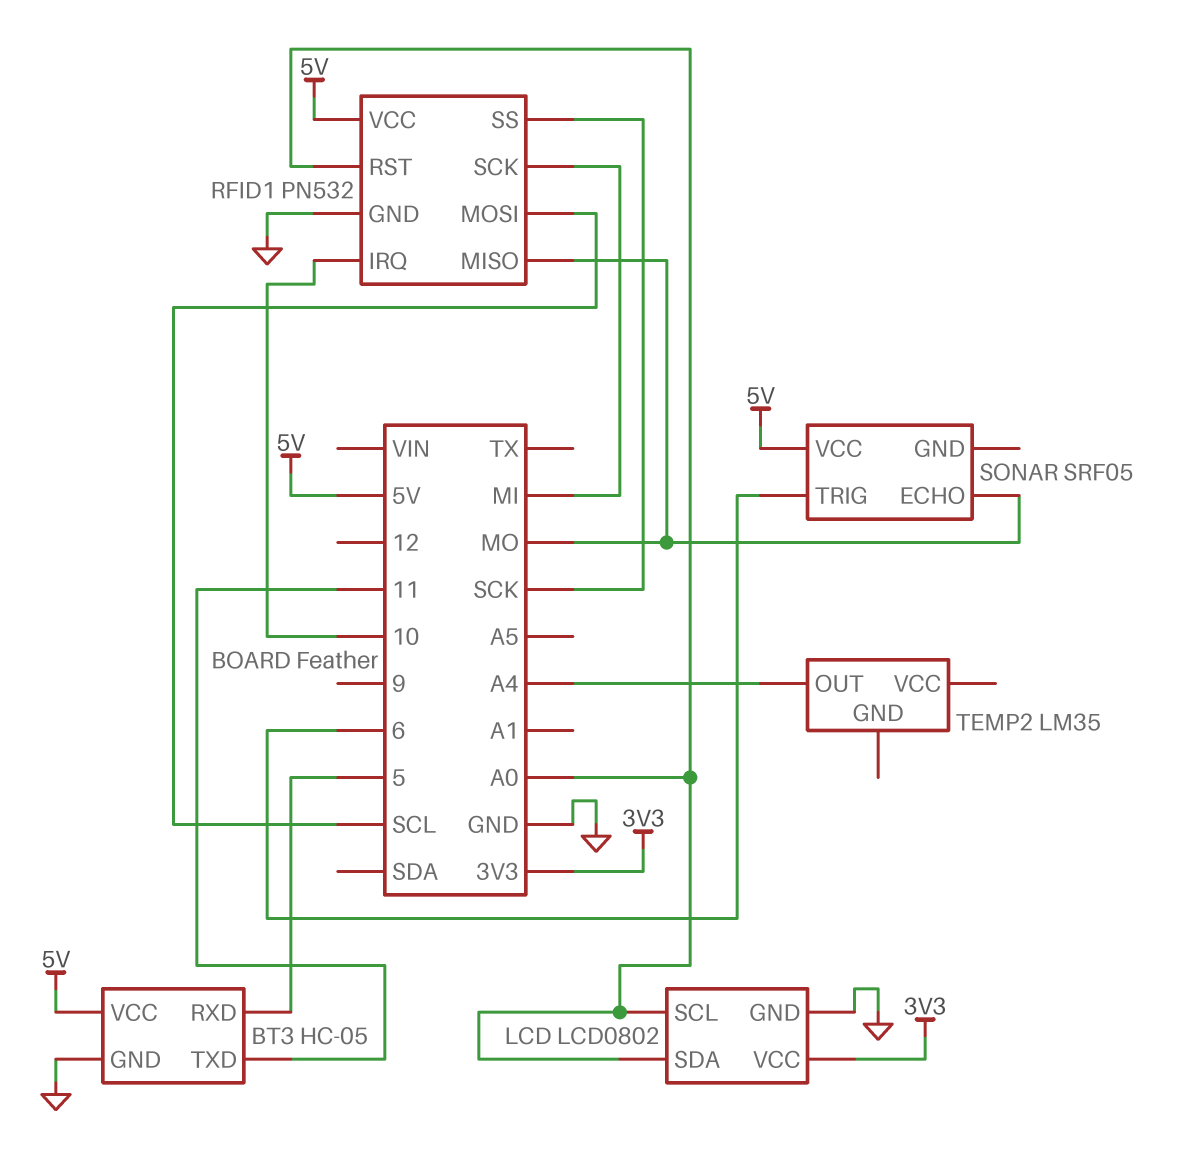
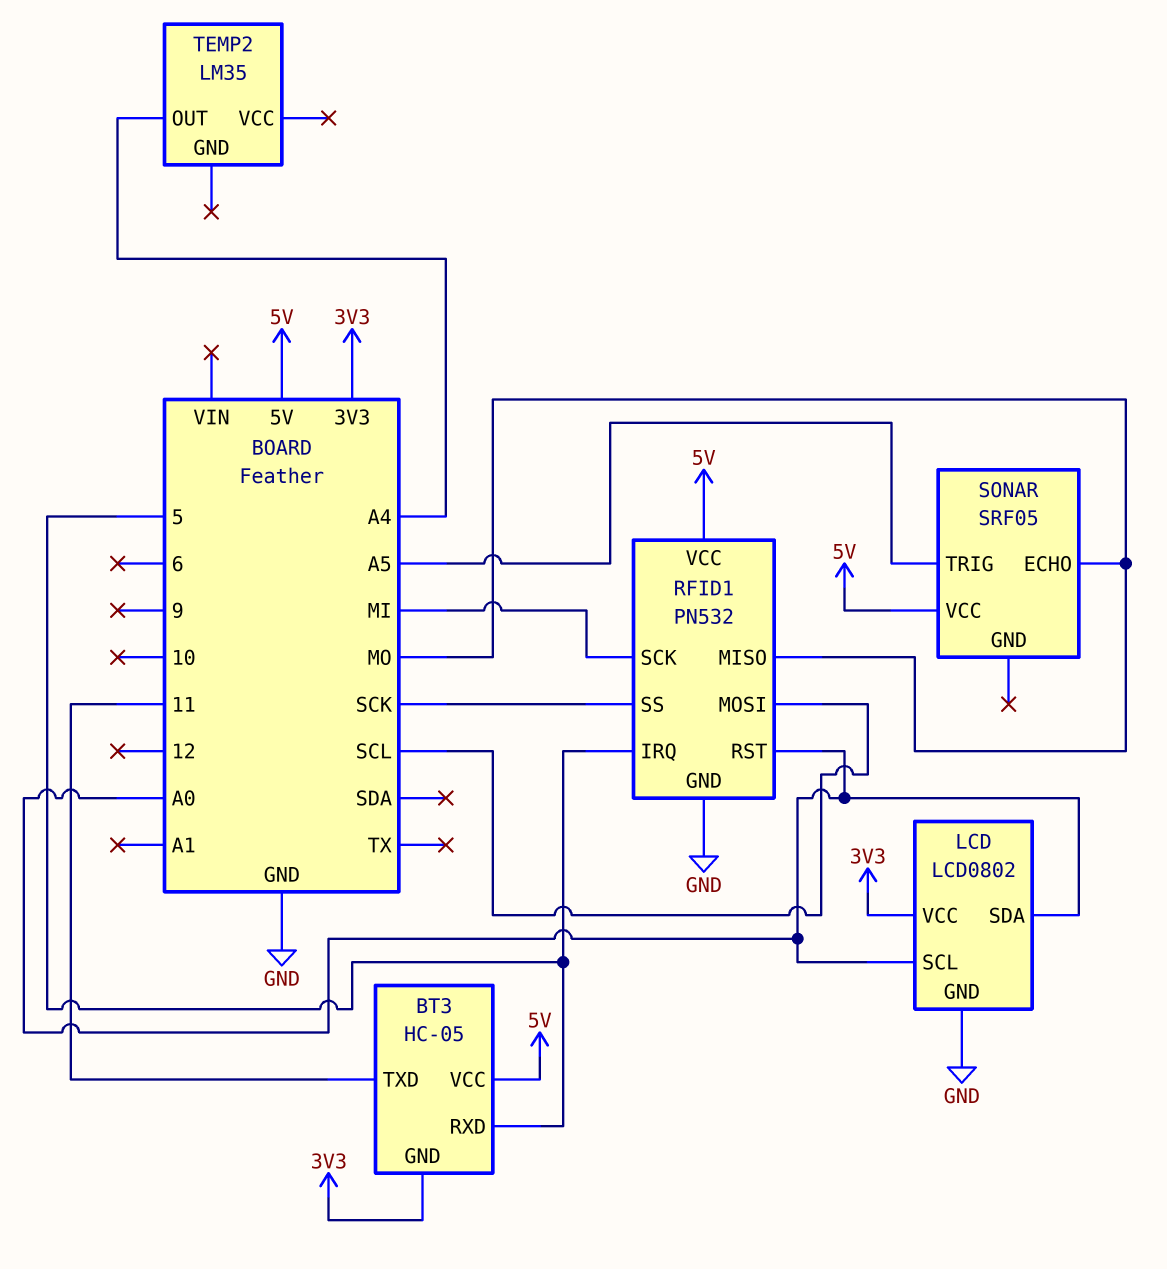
BT3 pin GND: GND -> 3V3
RFID1 pin IRQ: 10 -> 5
SONAR pin TRIG: 6 -> A5

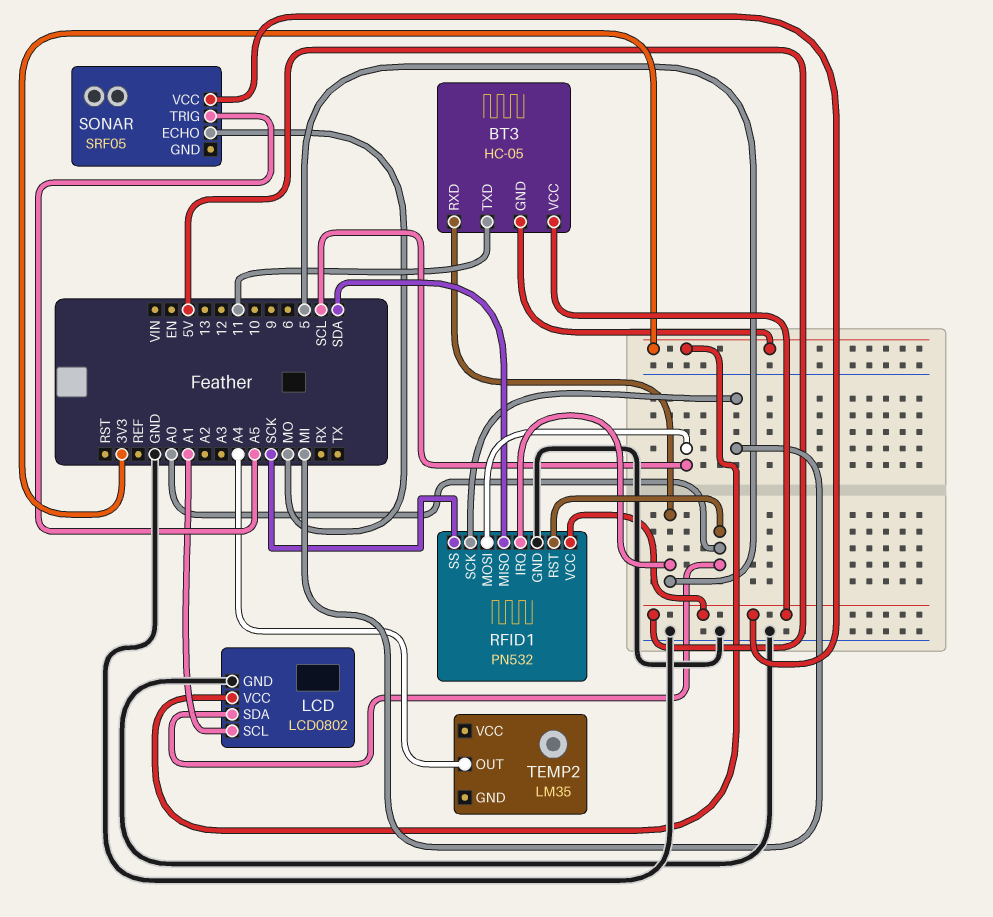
LCD pin SCL: A0 -> A1
RFID1 pin MISO: MO -> SDA

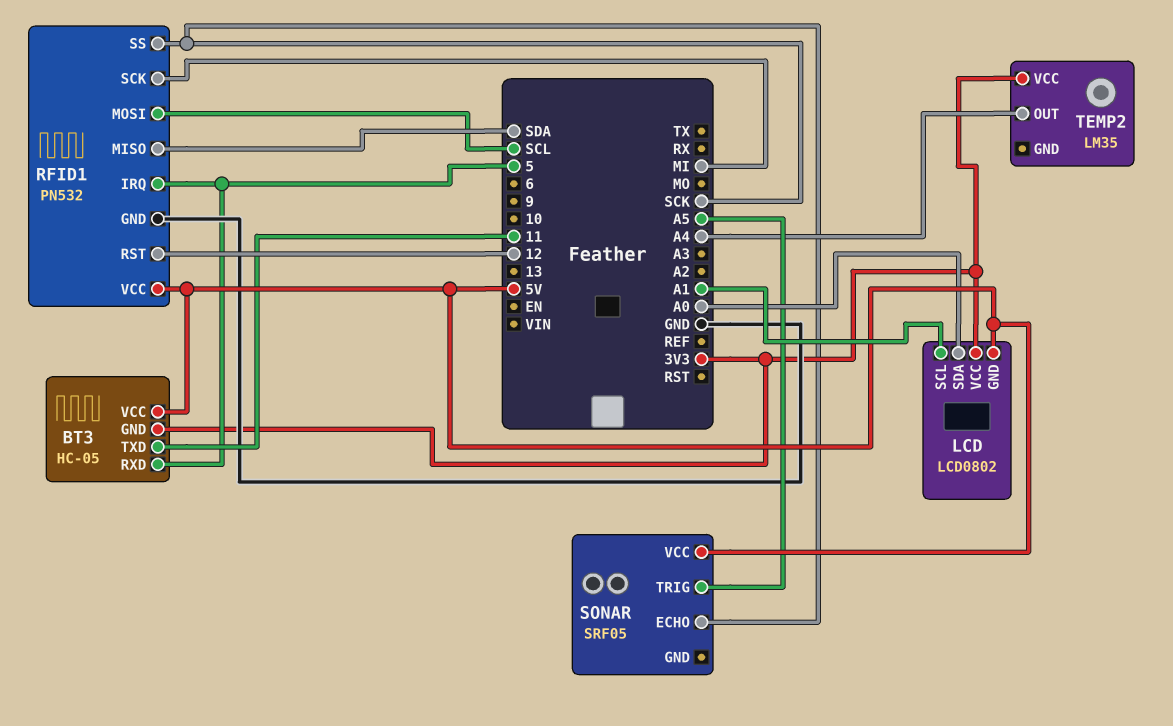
LCD pin GND: GND -> 5V
RFID1 pin RST: A0 -> 12
SONAR pin ECHO: MO -> SCK
TEMP2 pin VCC: none -> 3V3

